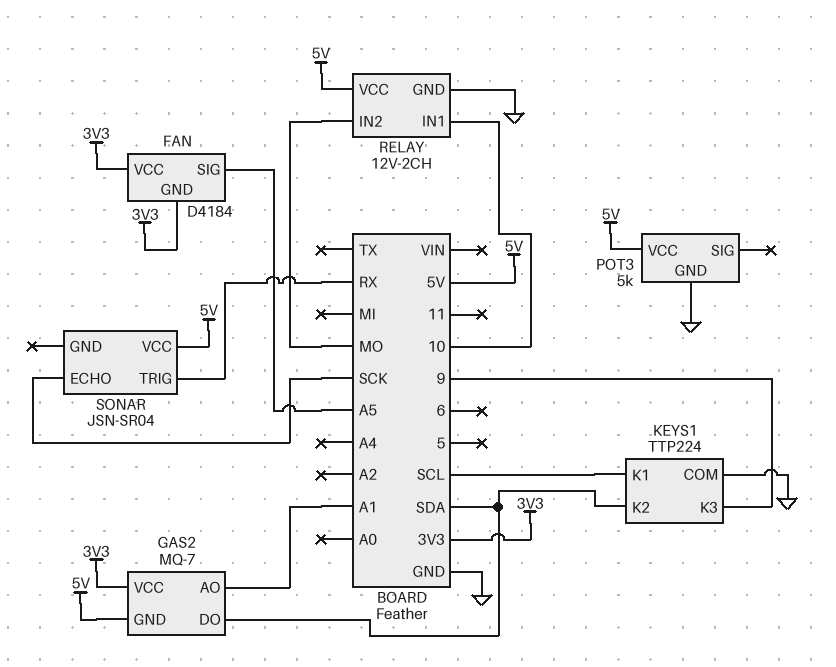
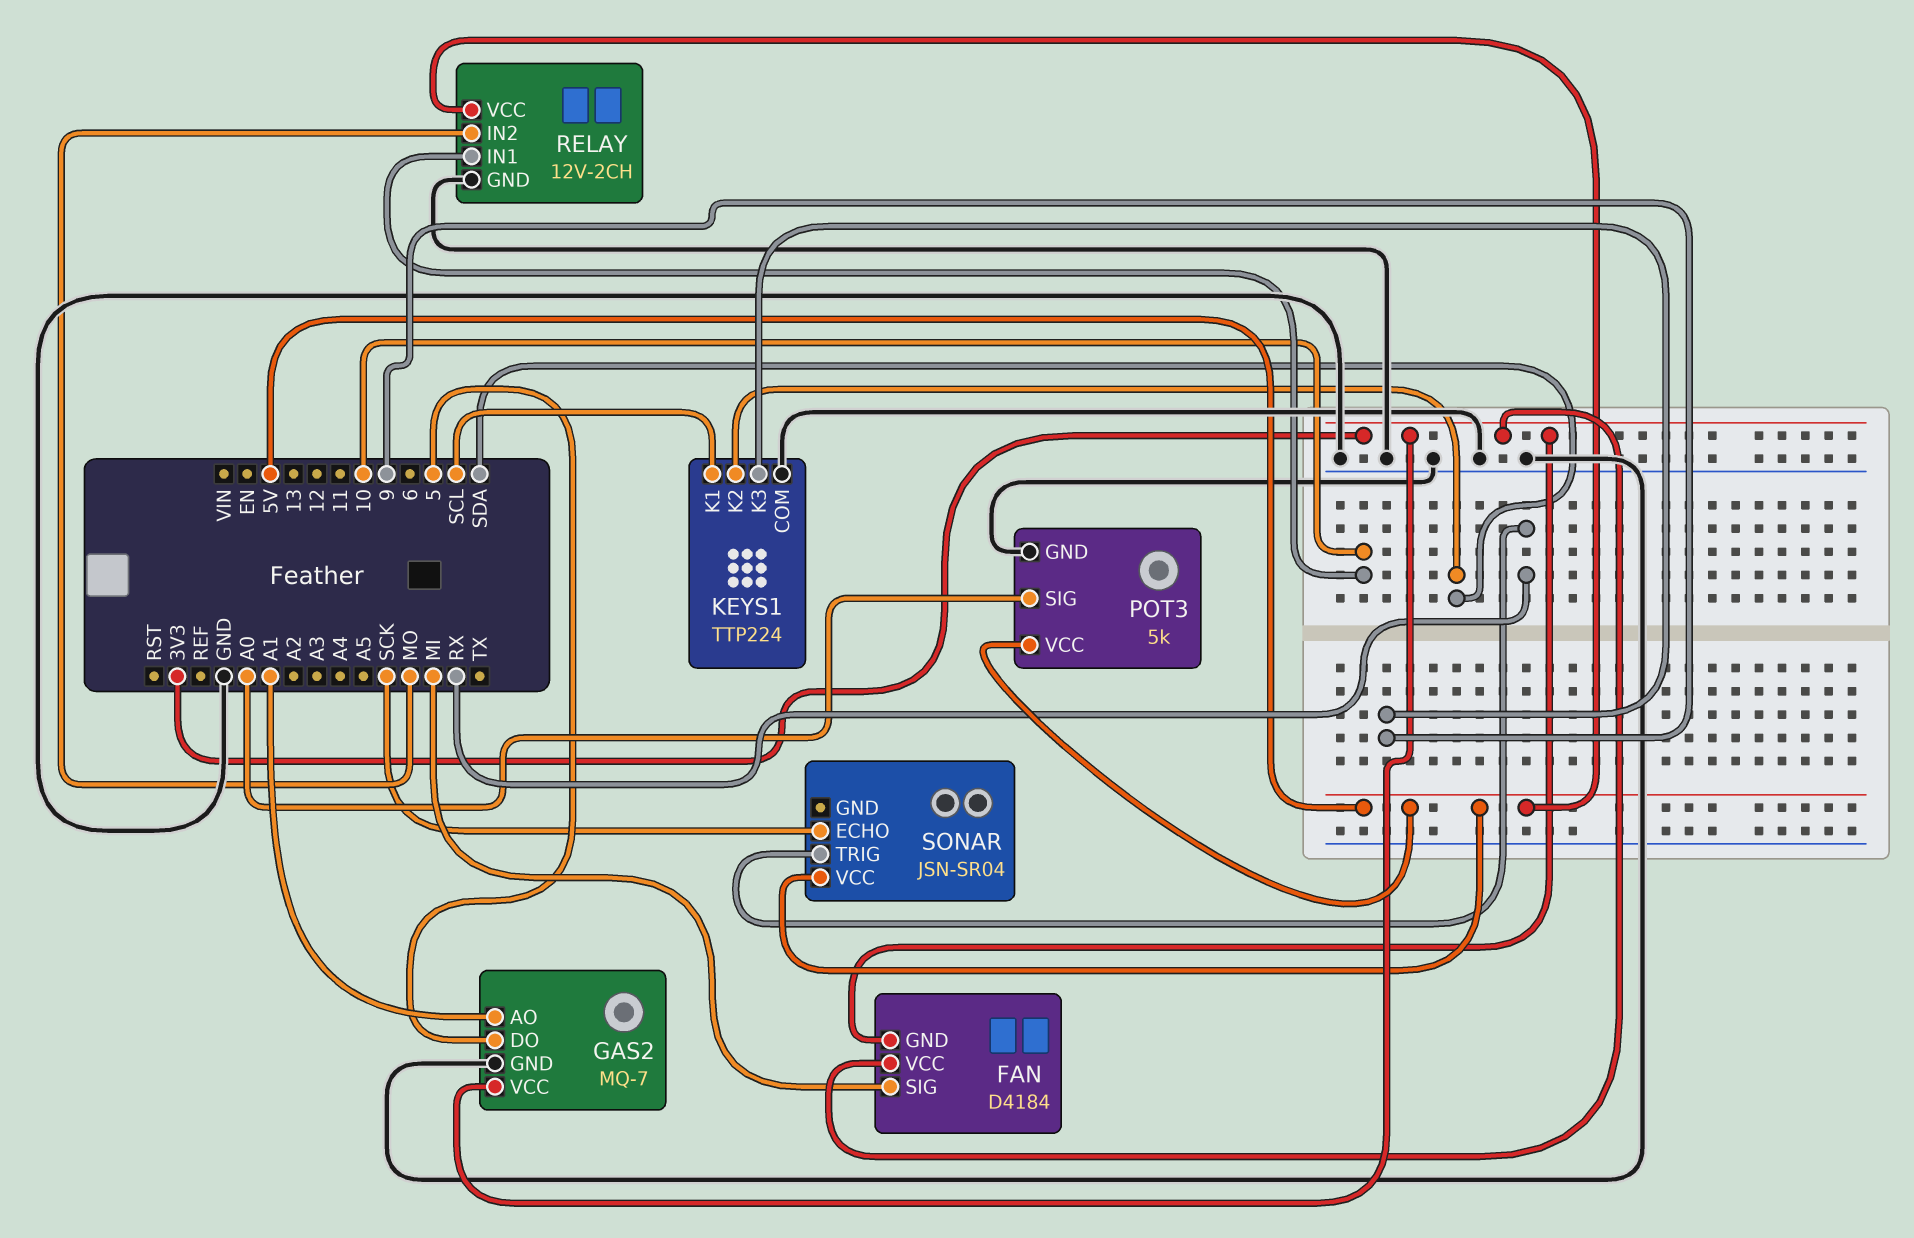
FAN pin SIG: A5 -> MI
GAS2 pin DO: SDA -> 5
GAS2 pin GND: 5V -> GND
POT3 pin SIG: none -> A0

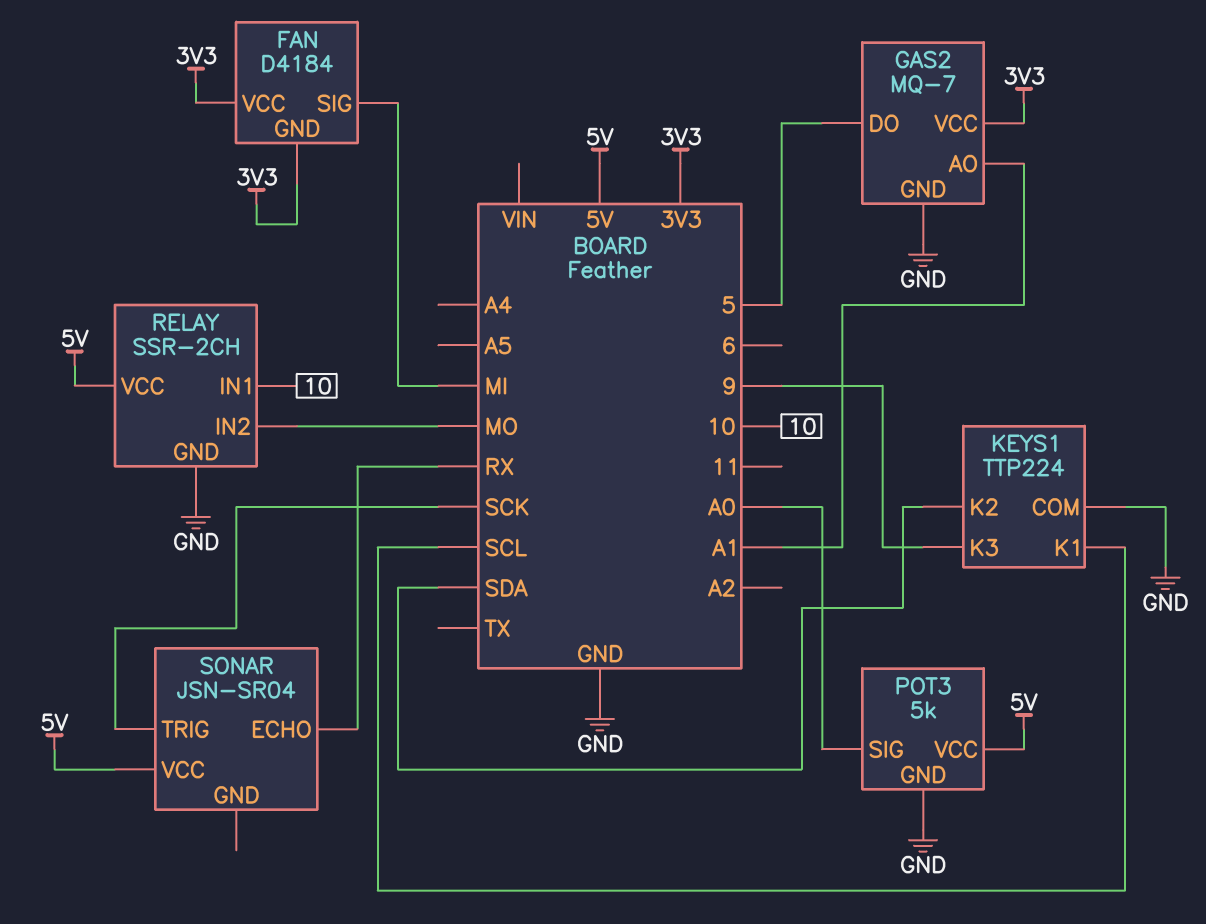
RELAY: 12V-2CH -> SSR-2CH
SONAR pin ECHO: SCK -> RX
SONAR pin TRIG: RX -> SCK

